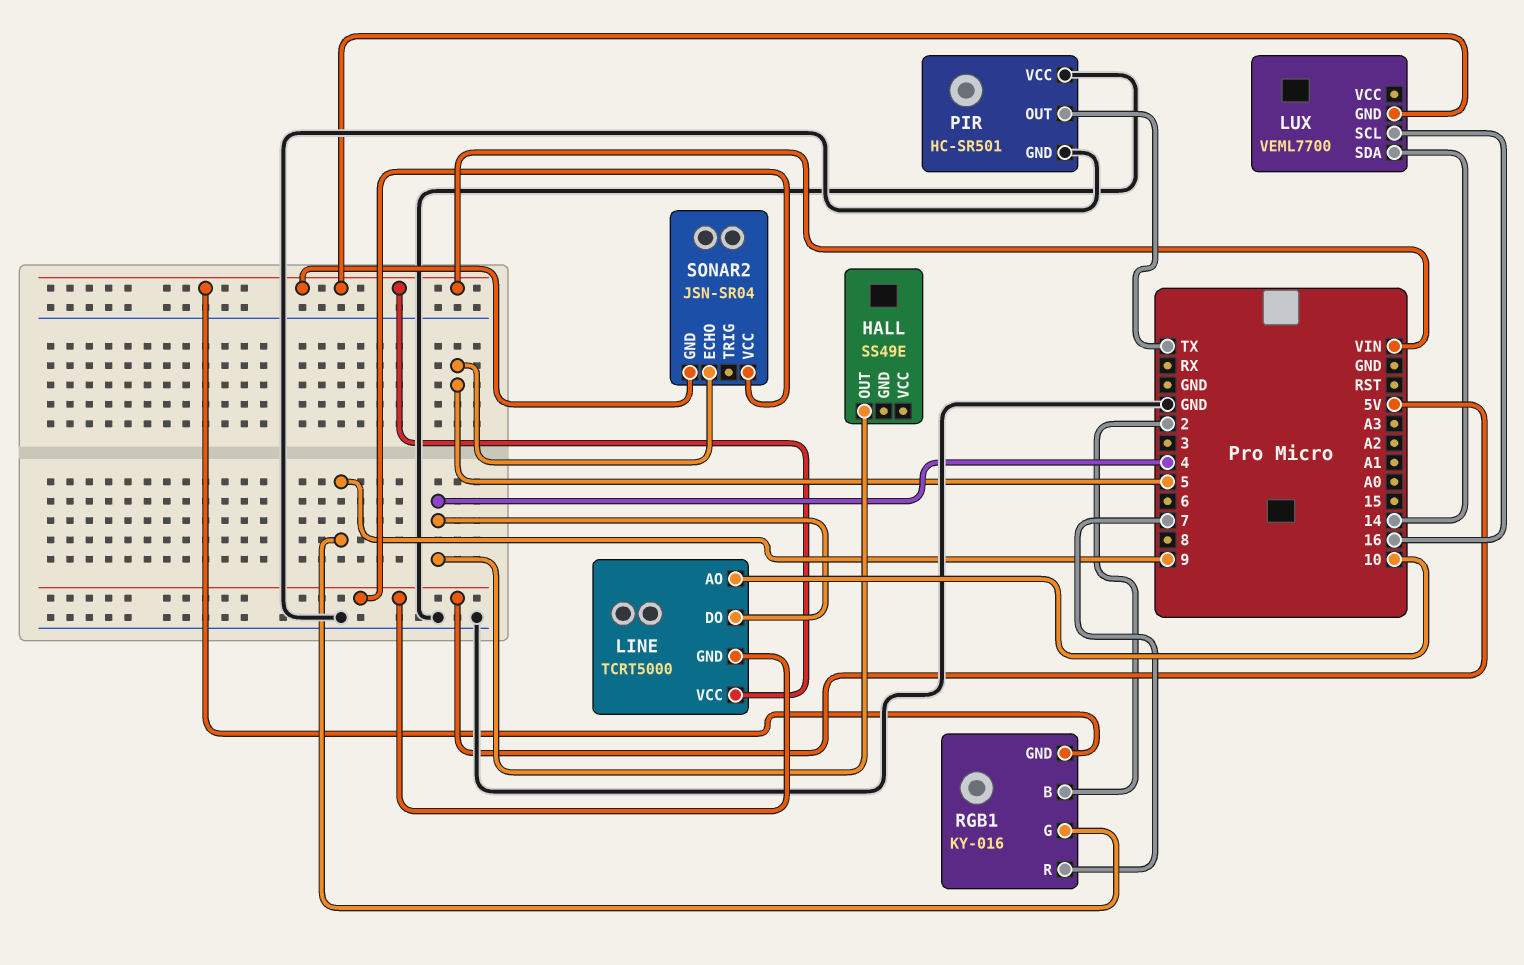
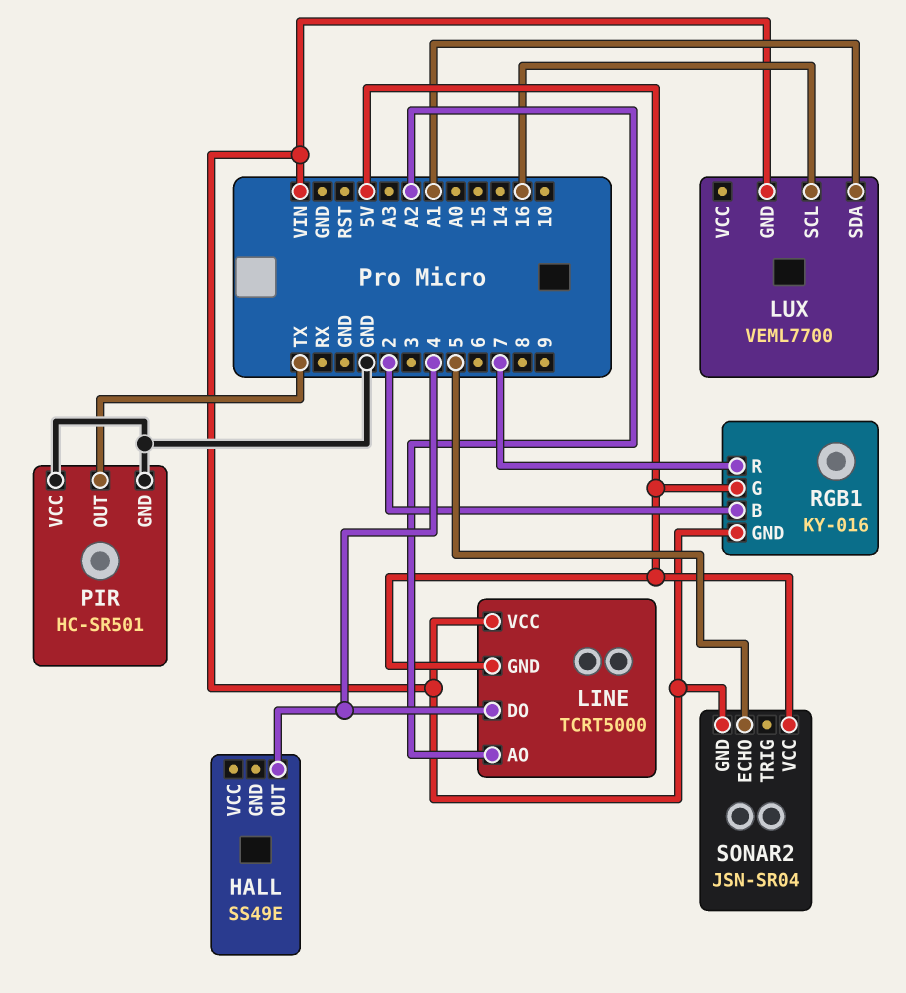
LINE pin AO: 10 -> A2
LUX pin SDA: 14 -> A1
RGB1 pin G: 9 -> 5V

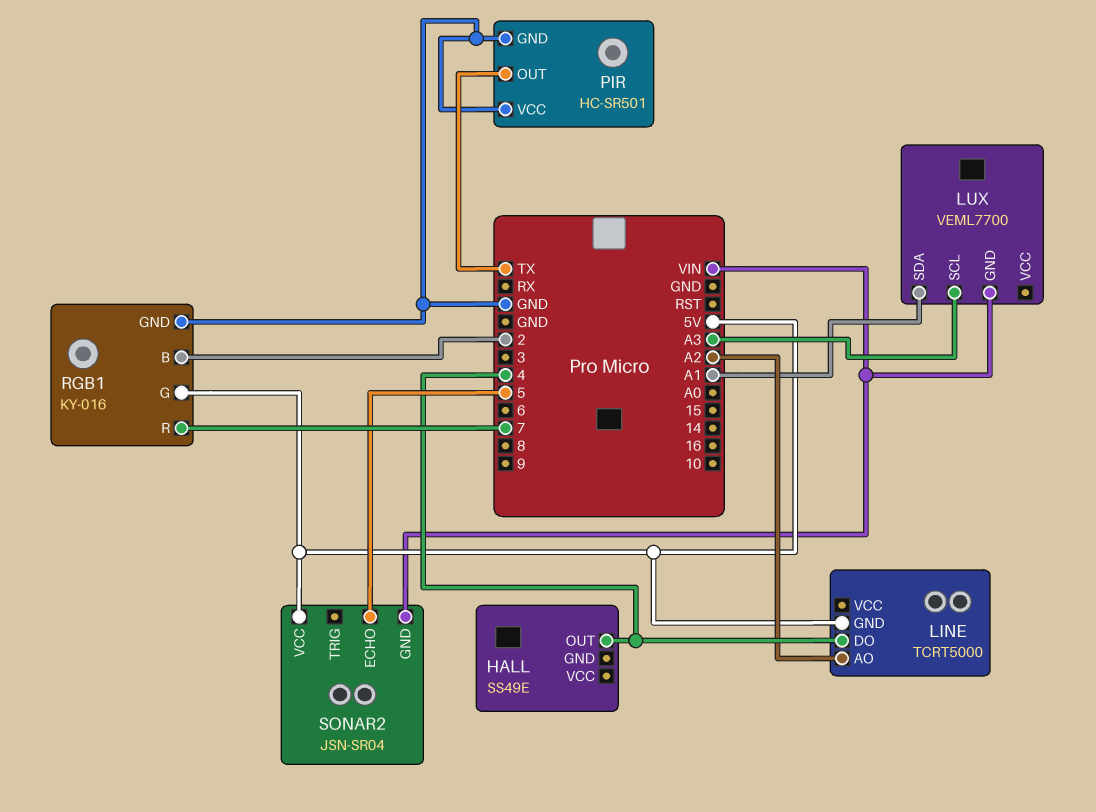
LINE pin VCC: VIN -> none
LUX pin SCL: 16 -> A3
RGB1 pin GND: VIN -> GND

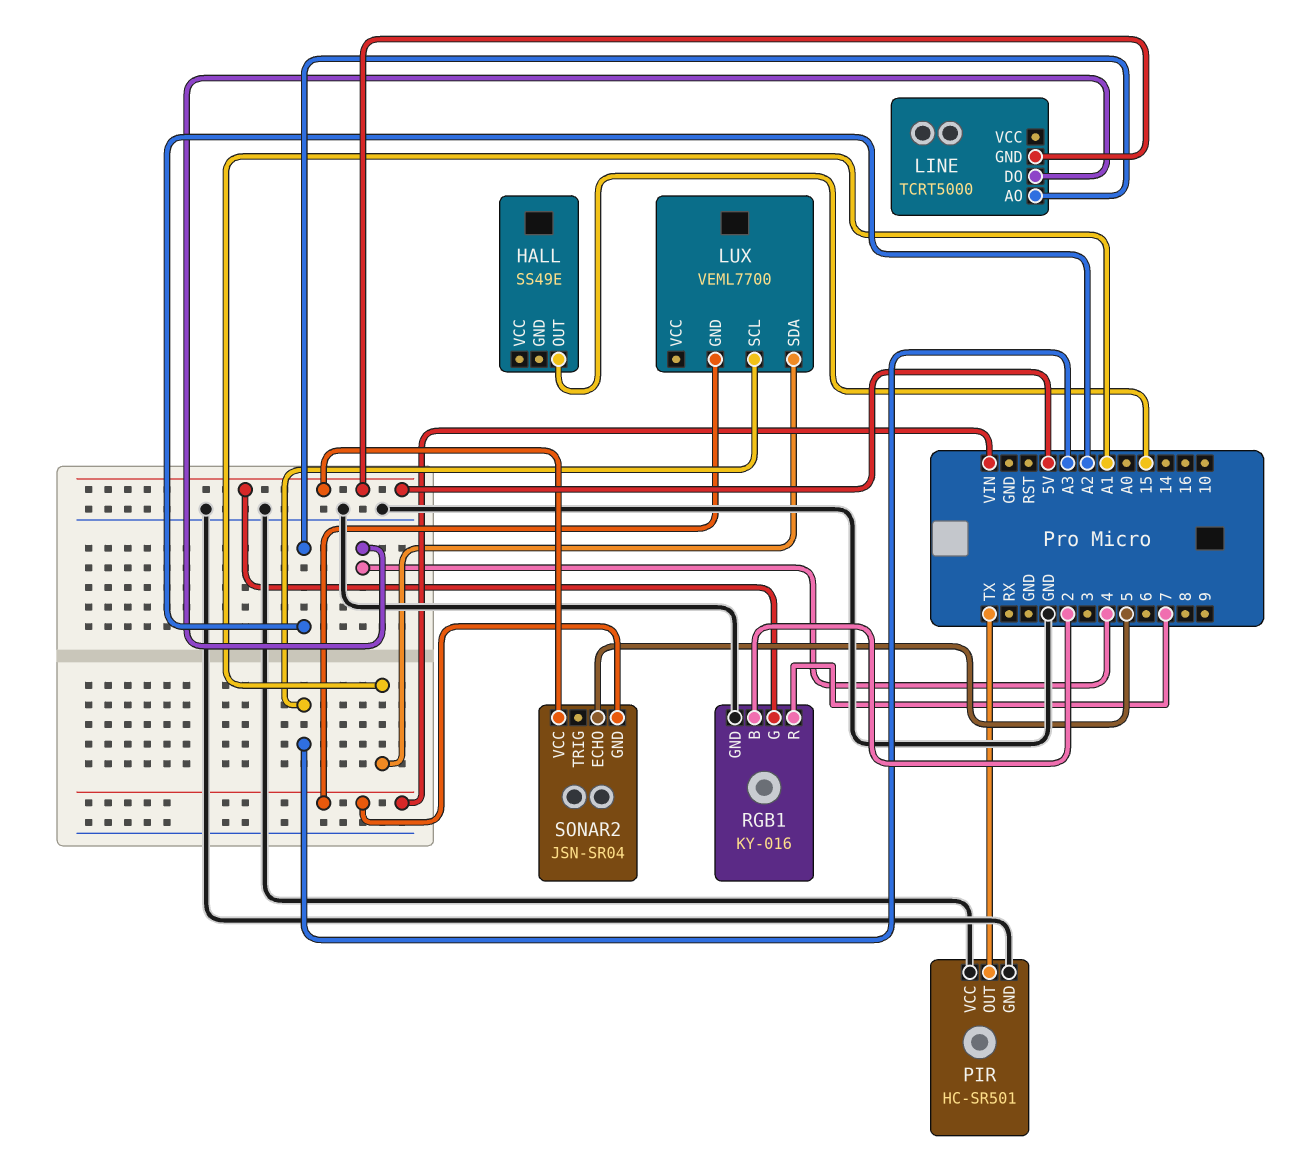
HALL pin OUT: 4 -> 15

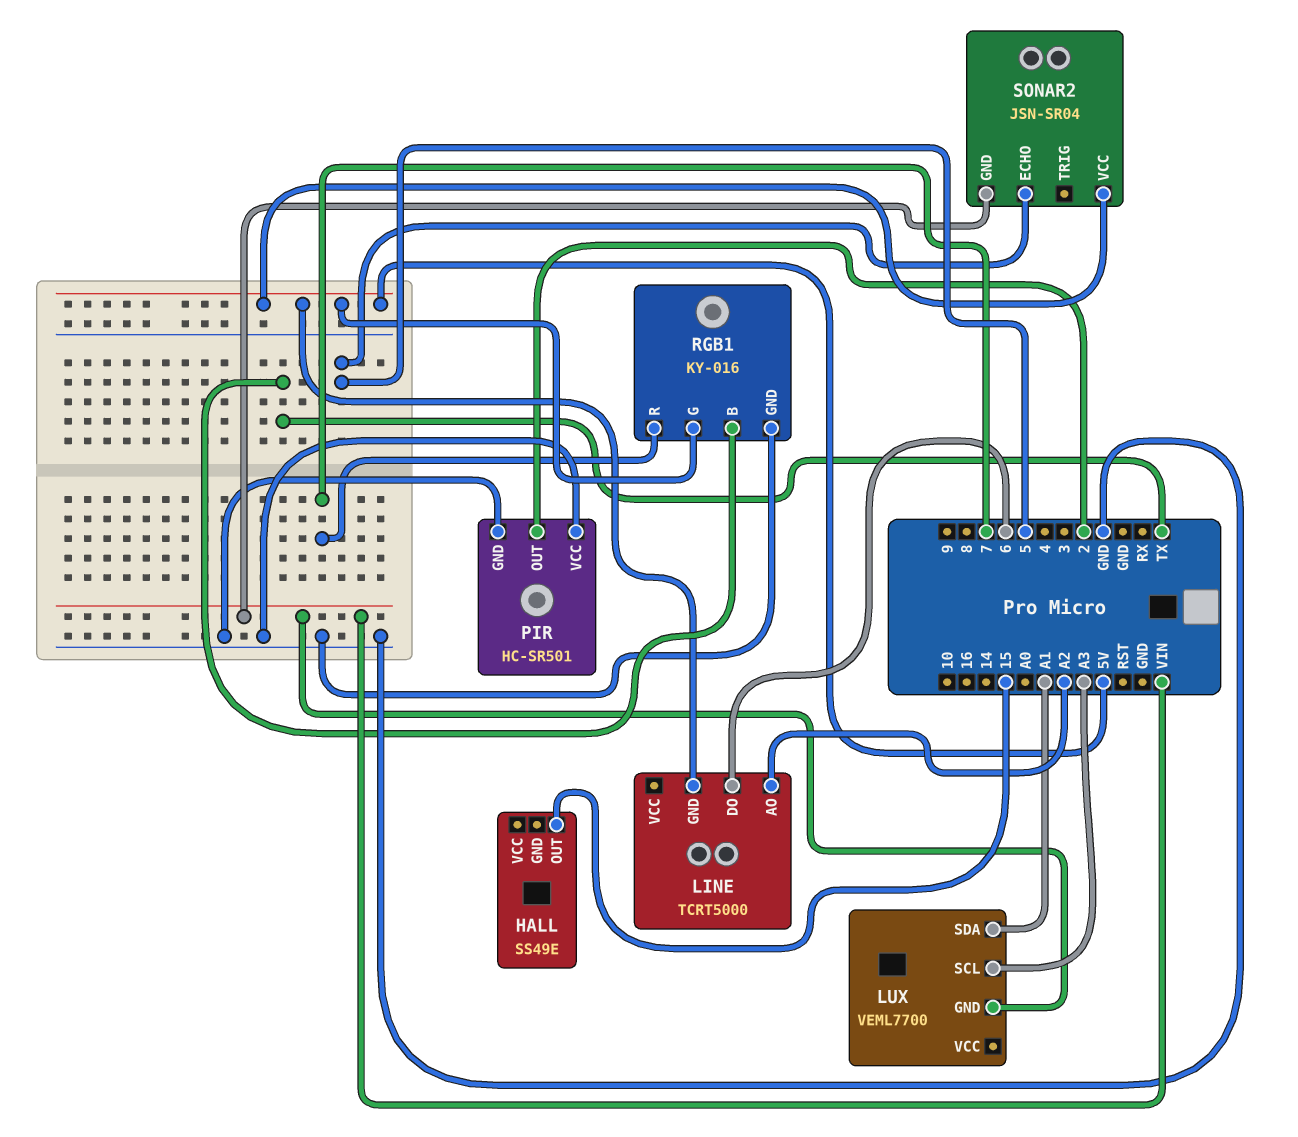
LINE pin DO: 4 -> 6
PIR pin OUT: TX -> 2
RGB1 pin B: 2 -> TX

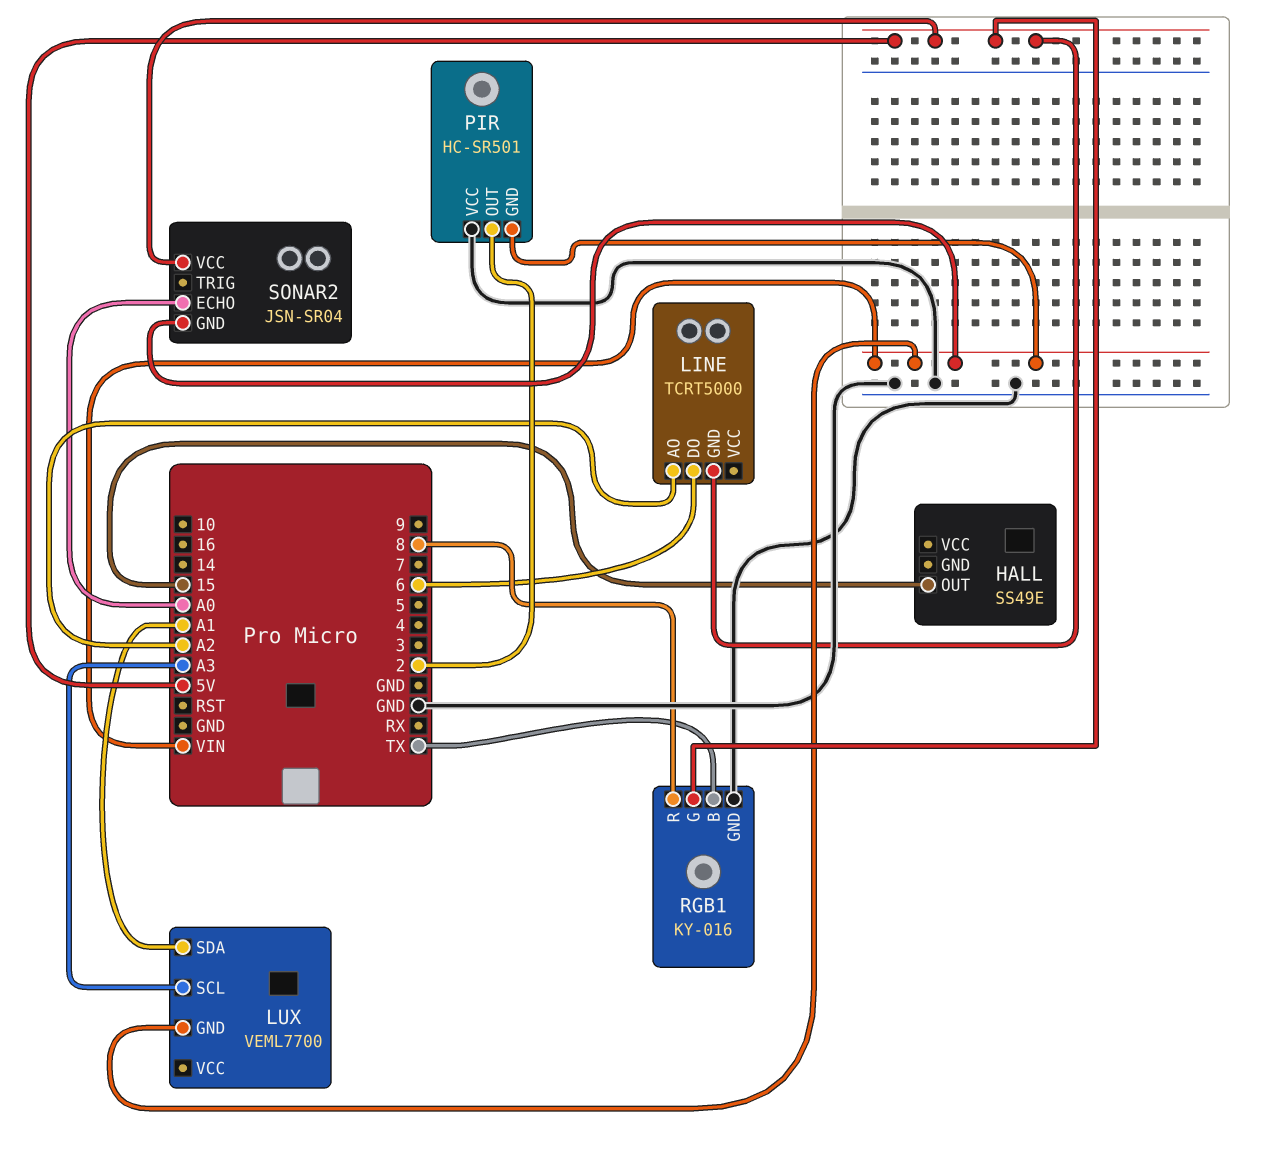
PIR pin GND: GND -> VIN
RGB1 pin R: 7 -> 8
SONAR2 pin ECHO: 5 -> A0

